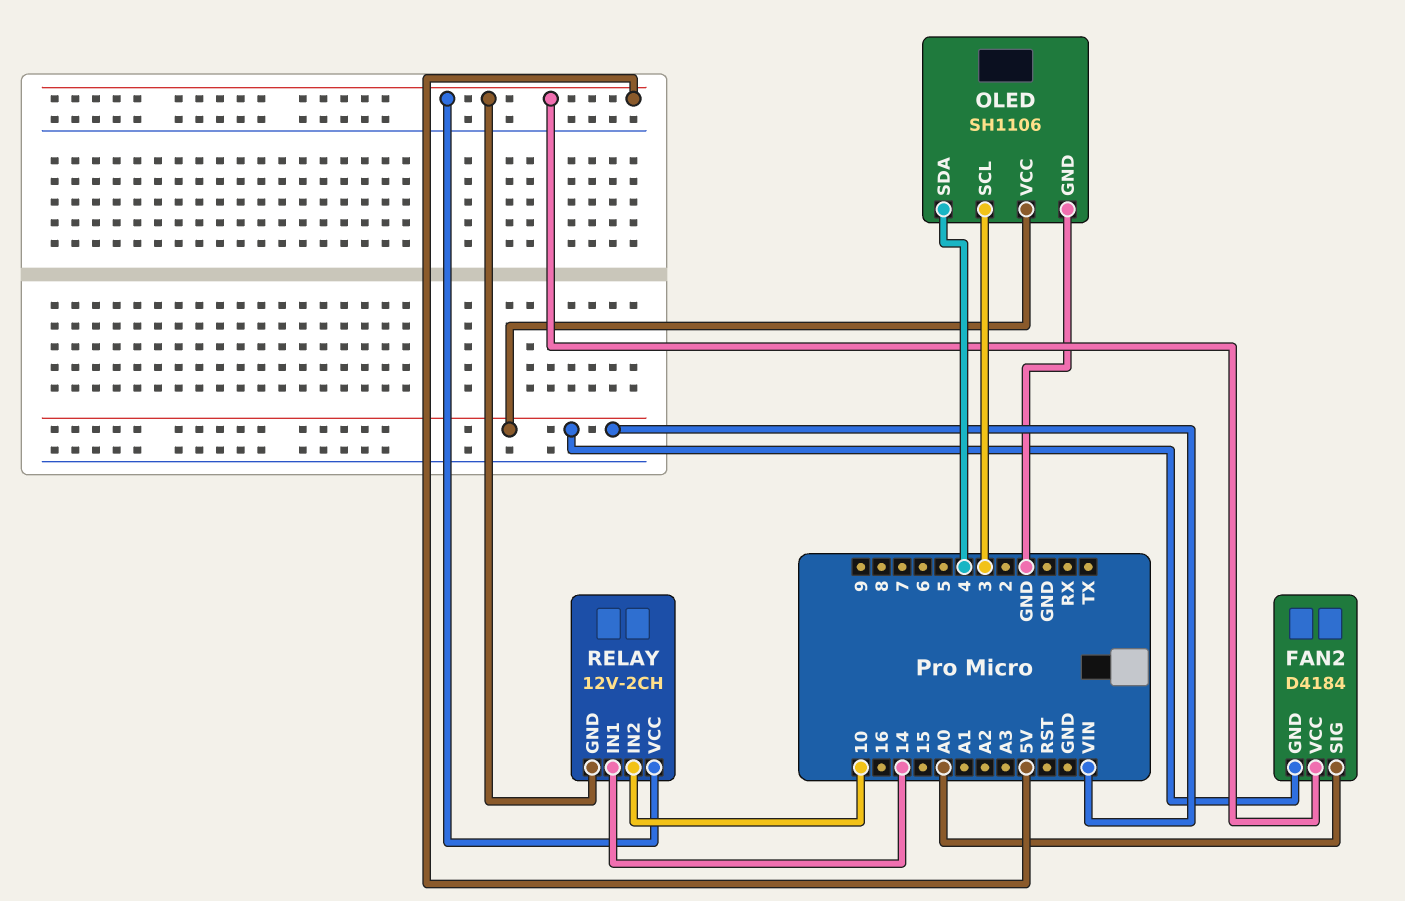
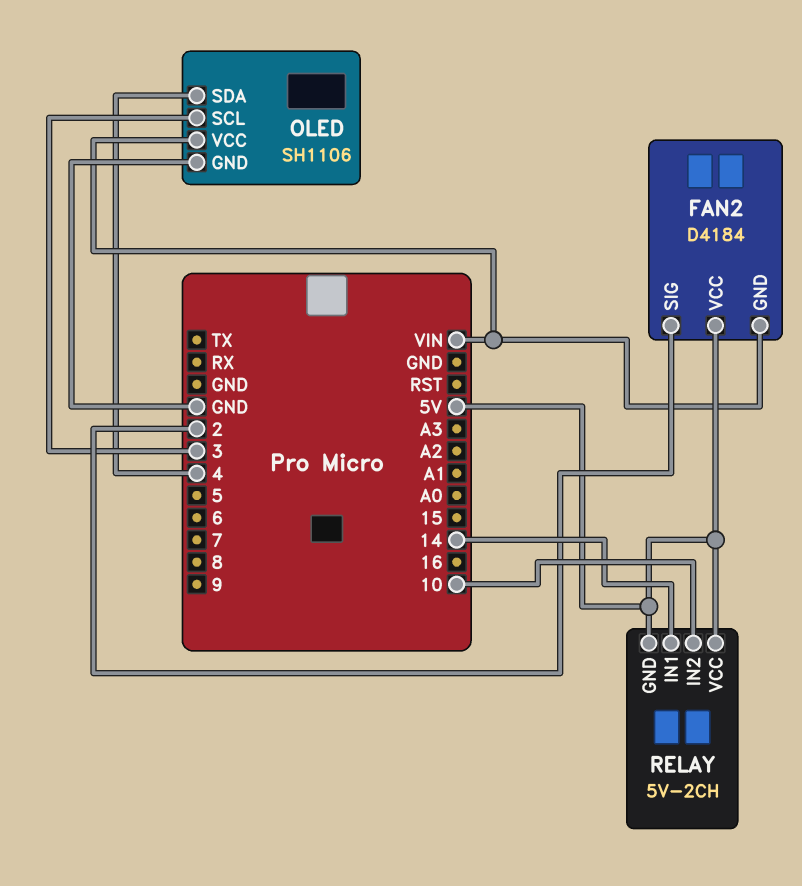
FAN2 pin SIG: A0 -> 2
RELAY: 12V-2CH -> 5V-2CH

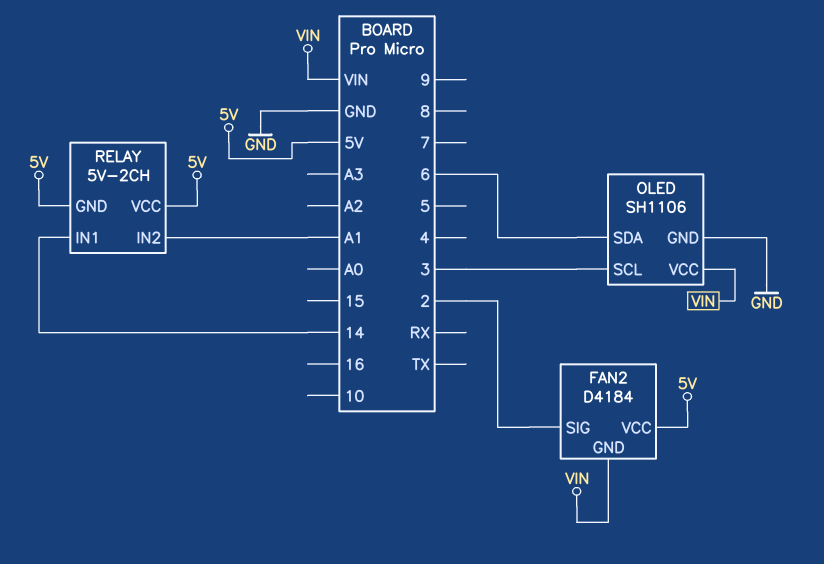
OLED pin SDA: 4 -> 6
RELAY pin IN2: 10 -> A1

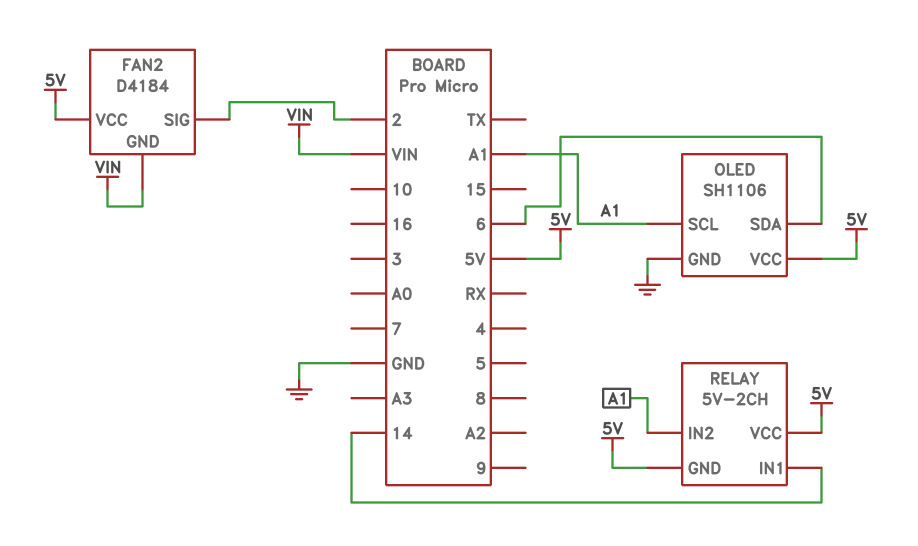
OLED pin SCL: 3 -> A1
OLED pin VCC: VIN -> 5V

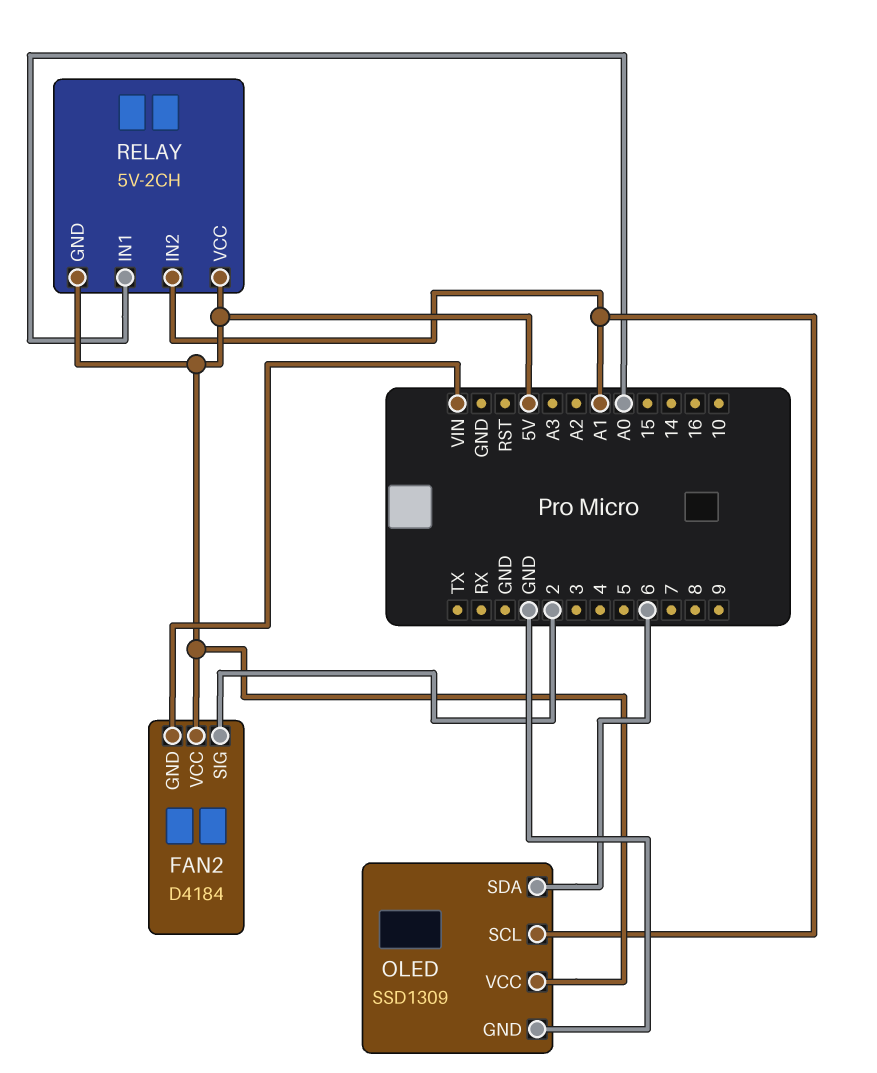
OLED: SH1106 -> SSD1309
RELAY pin IN1: 14 -> A0

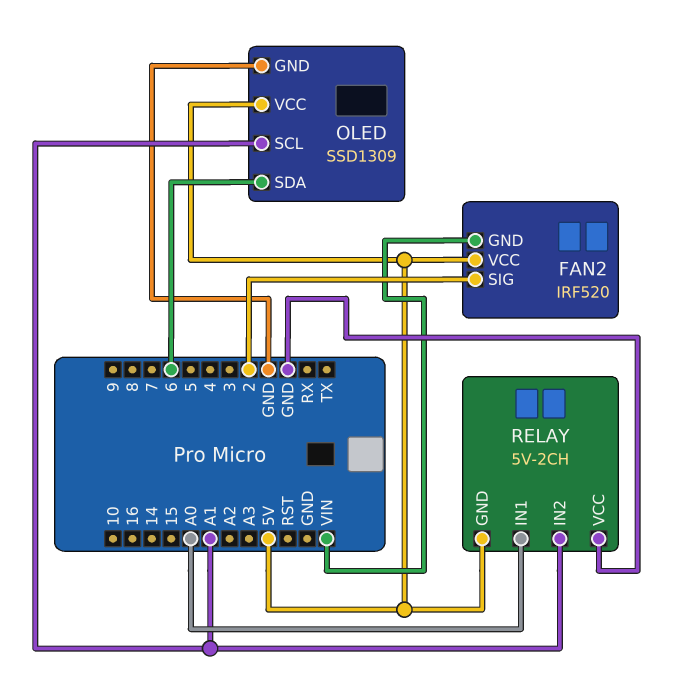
FAN2: D4184 -> IRF520
RELAY pin VCC: 5V -> GND

